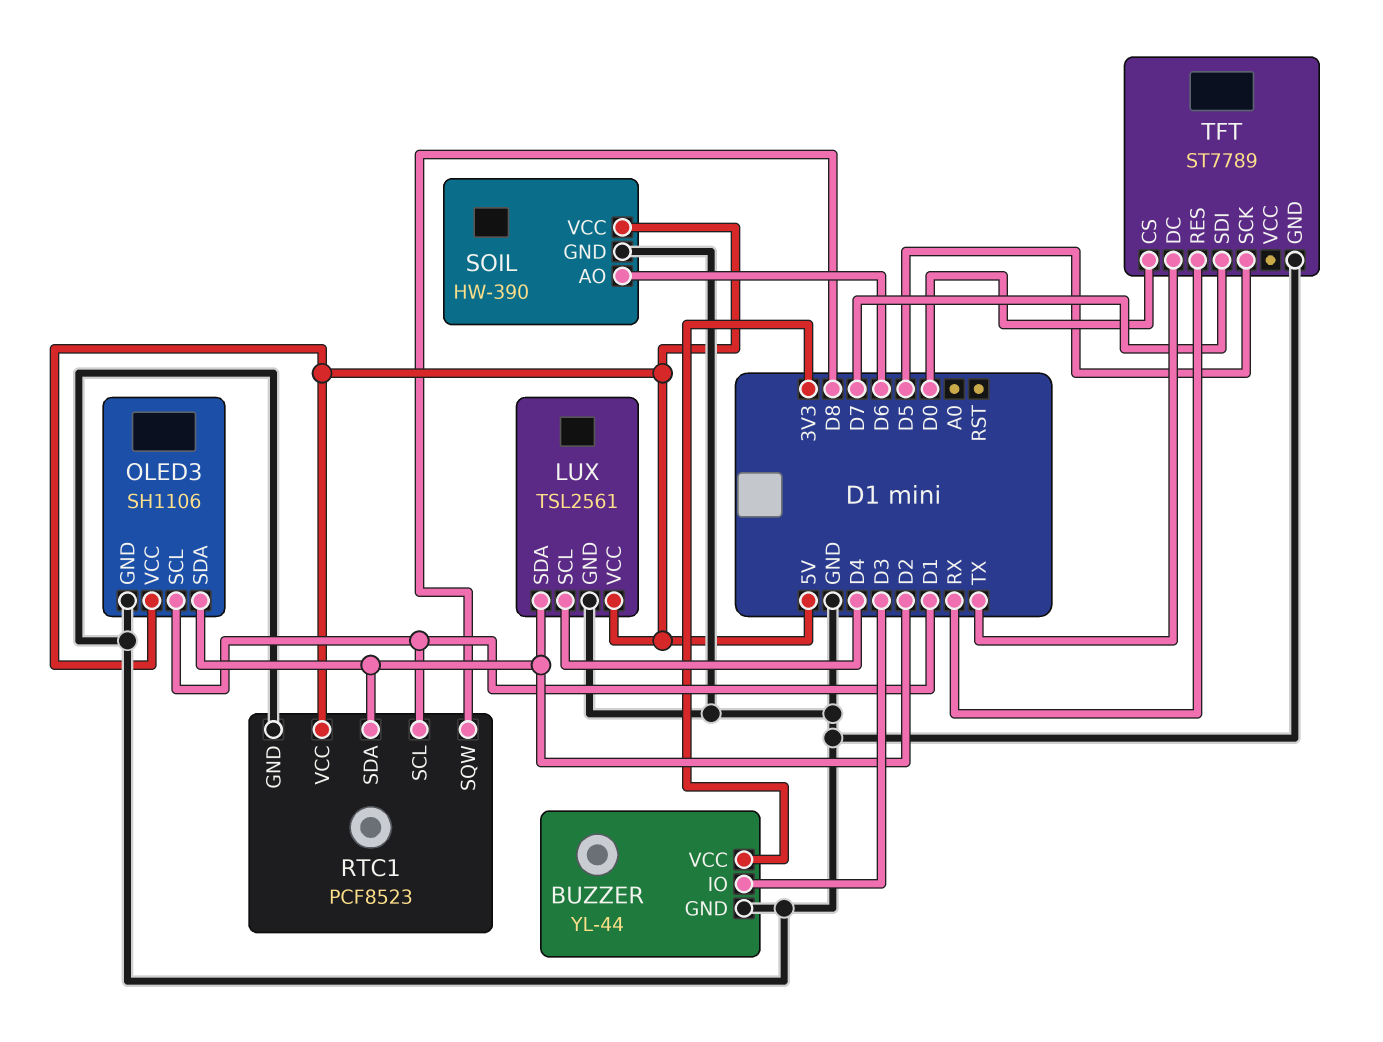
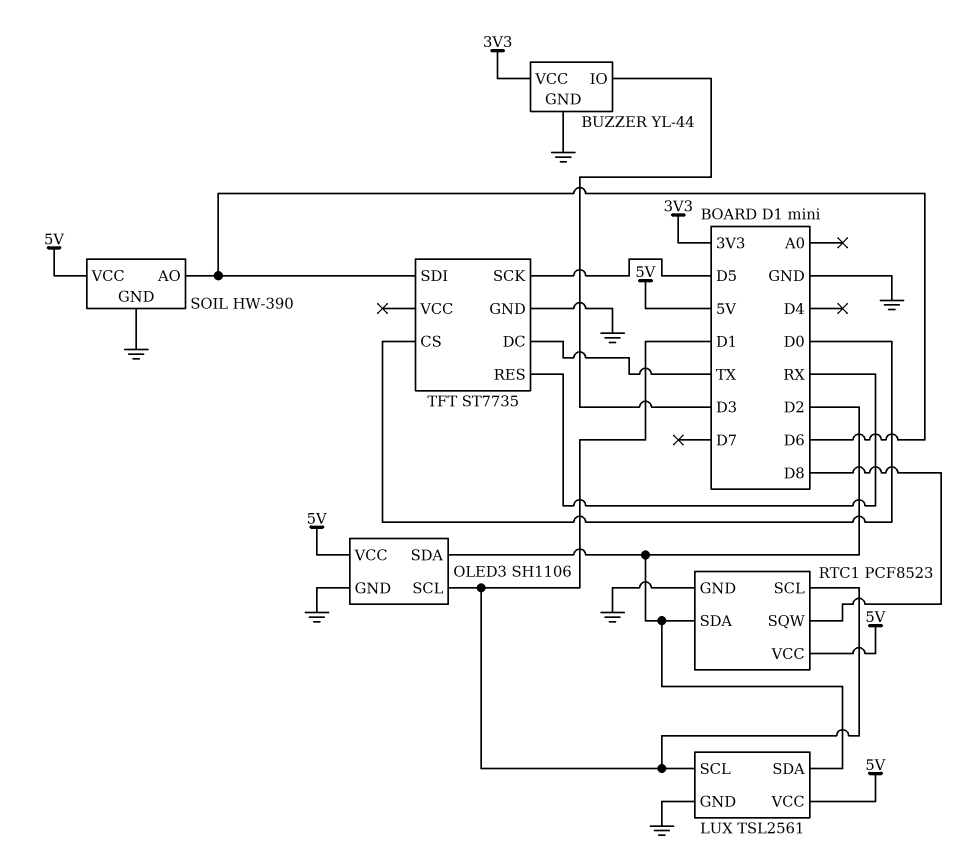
LUX pin SCL: D4 -> D1
TFT: ST7789 -> ST7735
TFT pin SDI: D7 -> D6

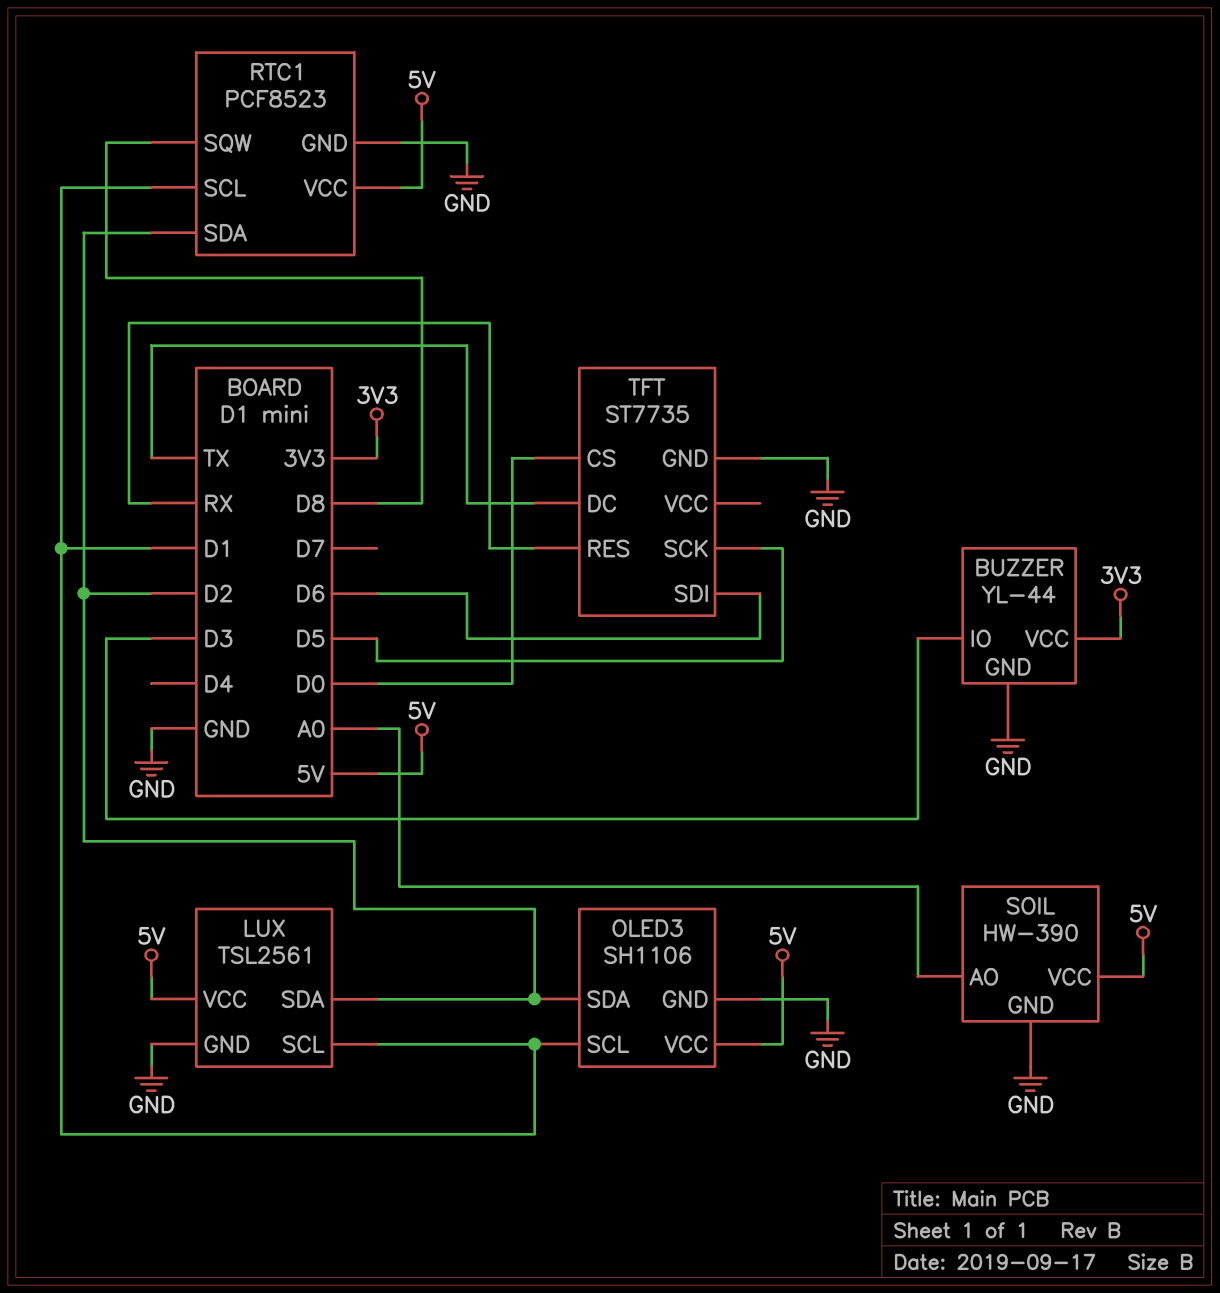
SOIL pin AO: D6 -> A0

